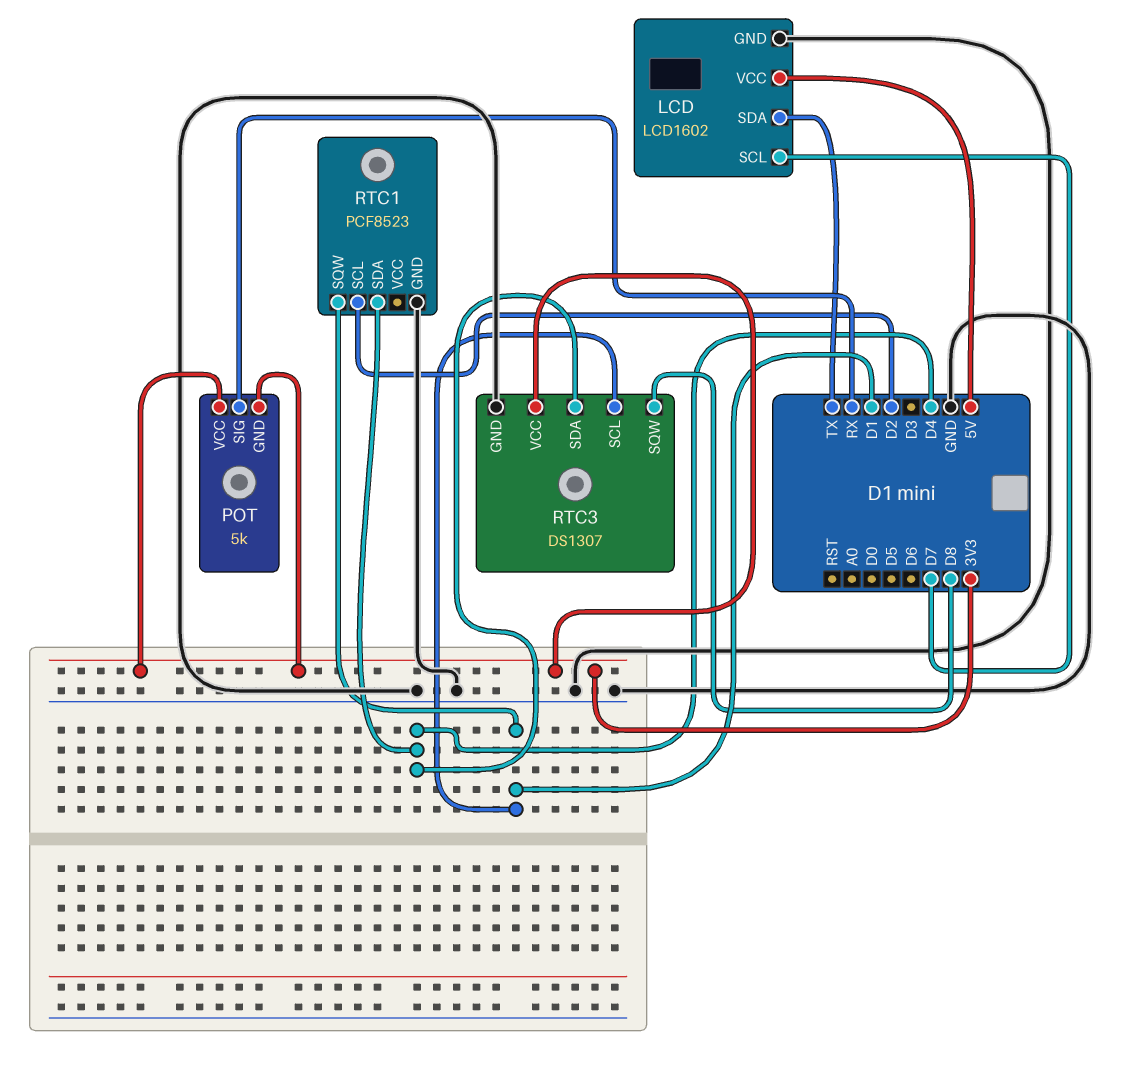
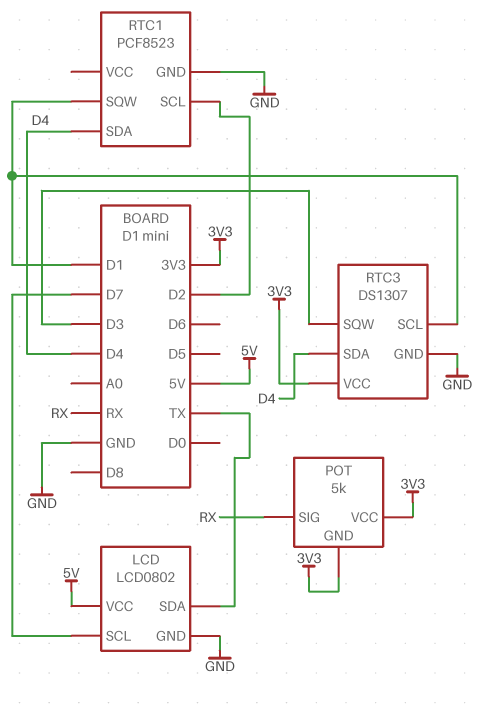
LCD: LCD1602 -> LCD0802
RTC3 pin SQW: D8 -> D3

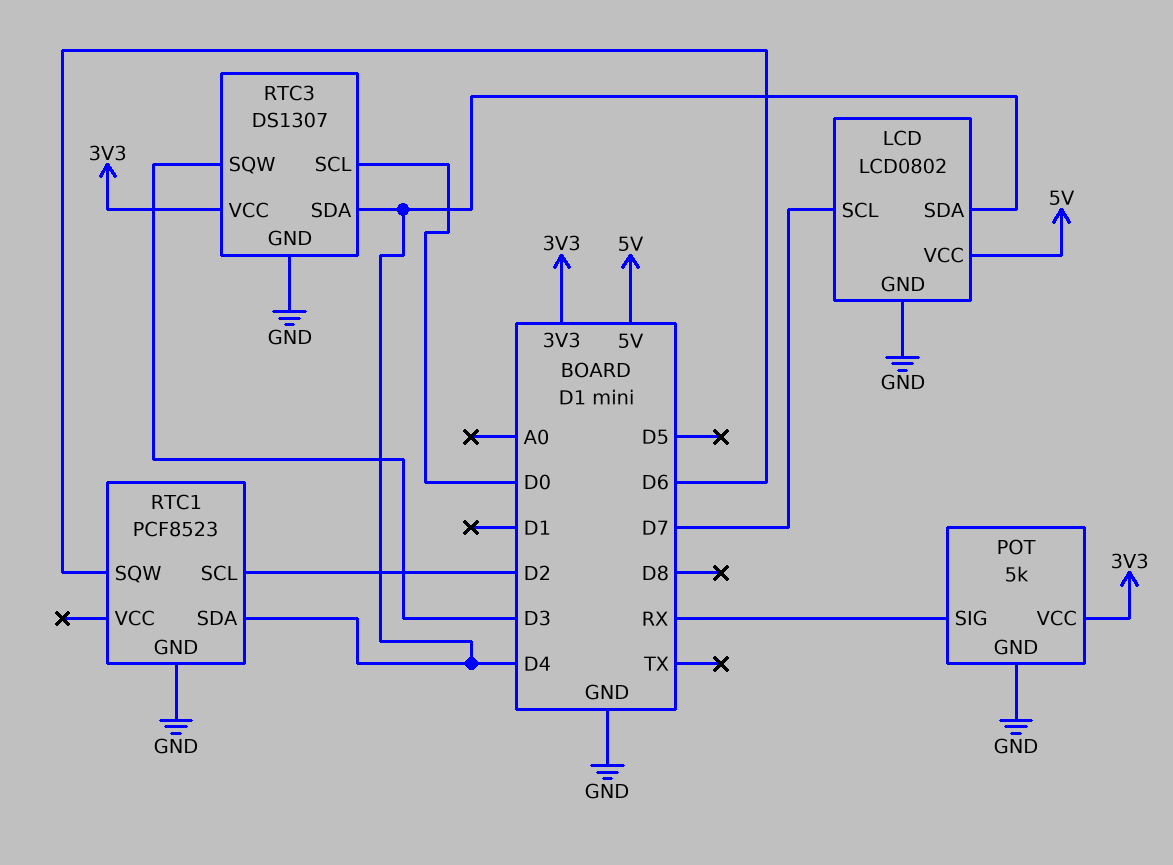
LCD pin SDA: TX -> D4
POT pin GND: 3V3 -> GND
RTC1 pin SQW: D1 -> D6
RTC3 pin SCL: D1 -> D0

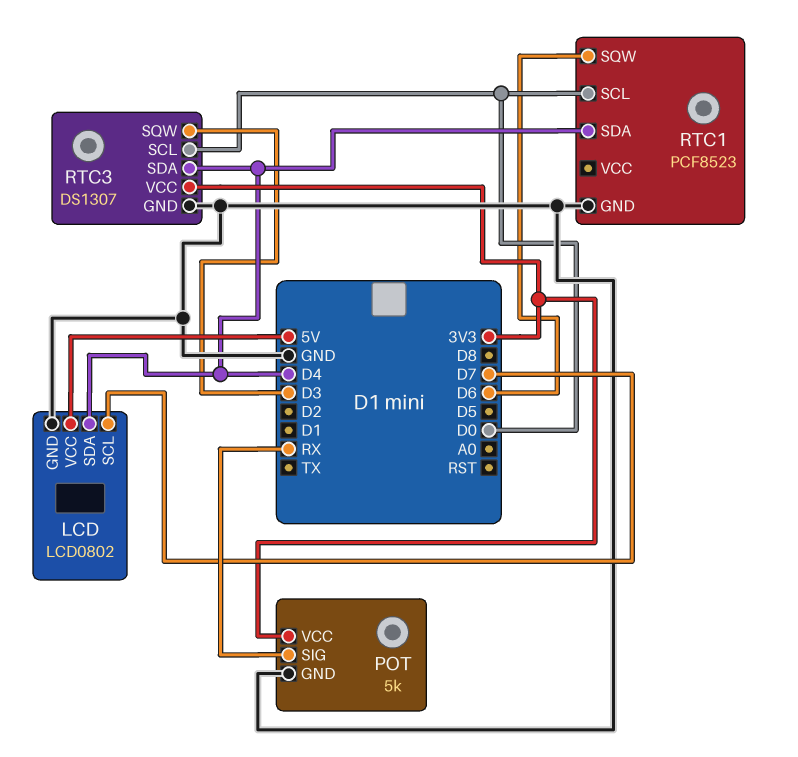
RTC1 pin SCL: D2 -> D0

